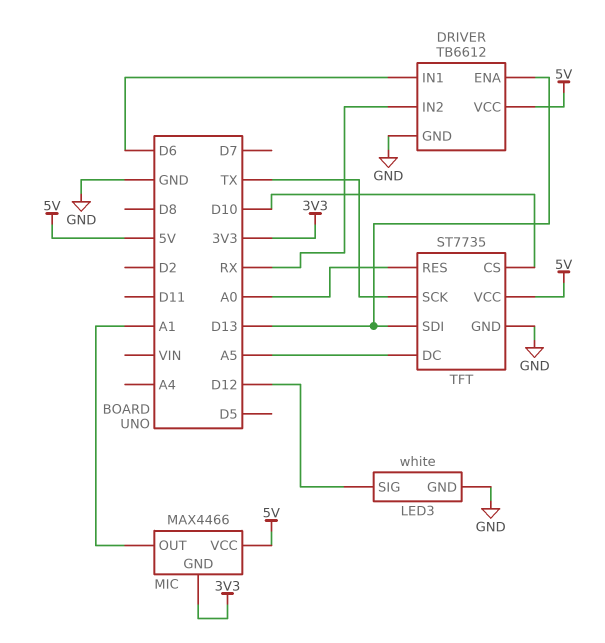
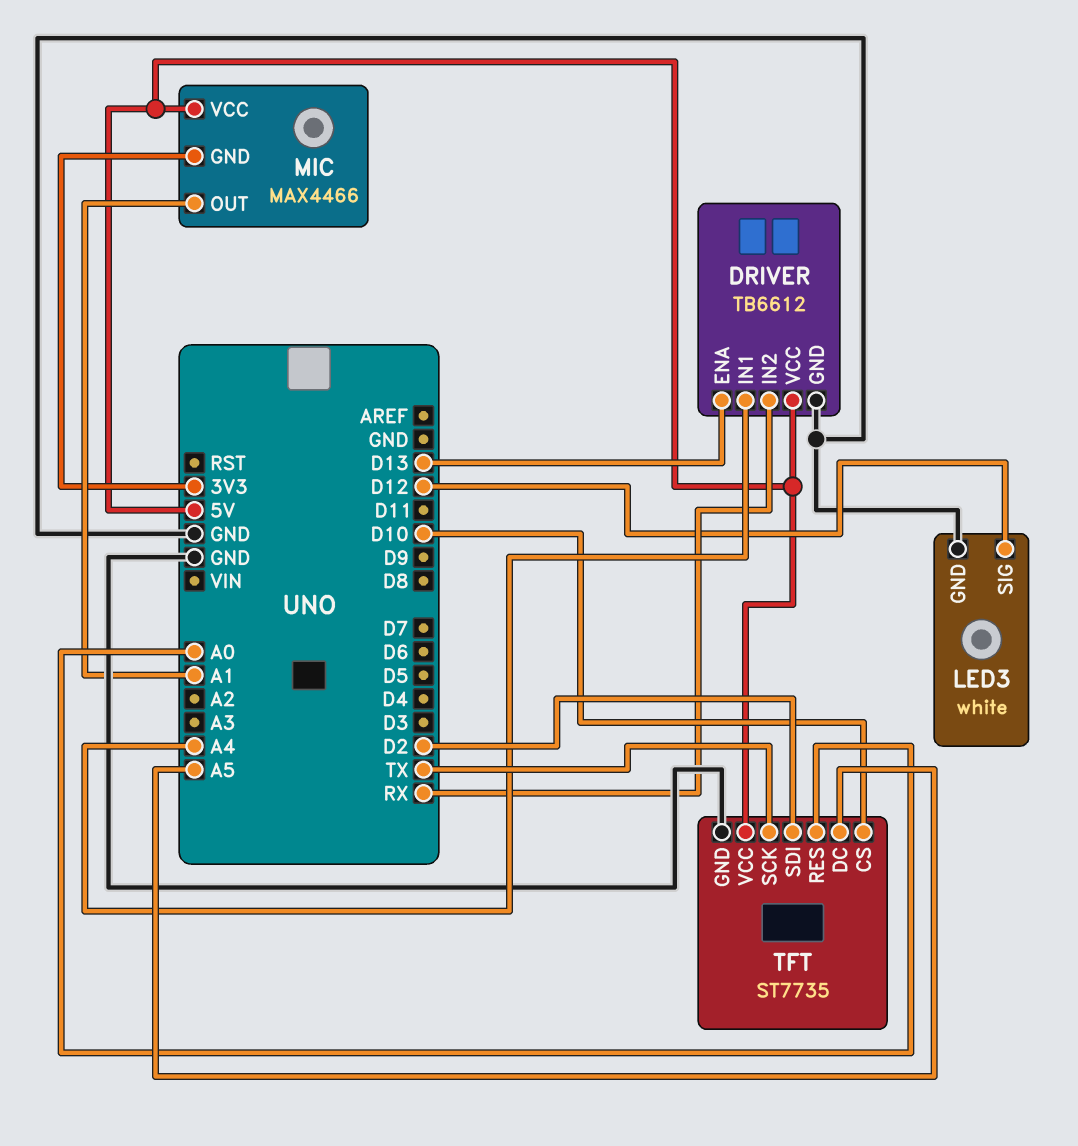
DRIVER pin IN1: D6 -> A4
TFT pin SDI: D13 -> D2

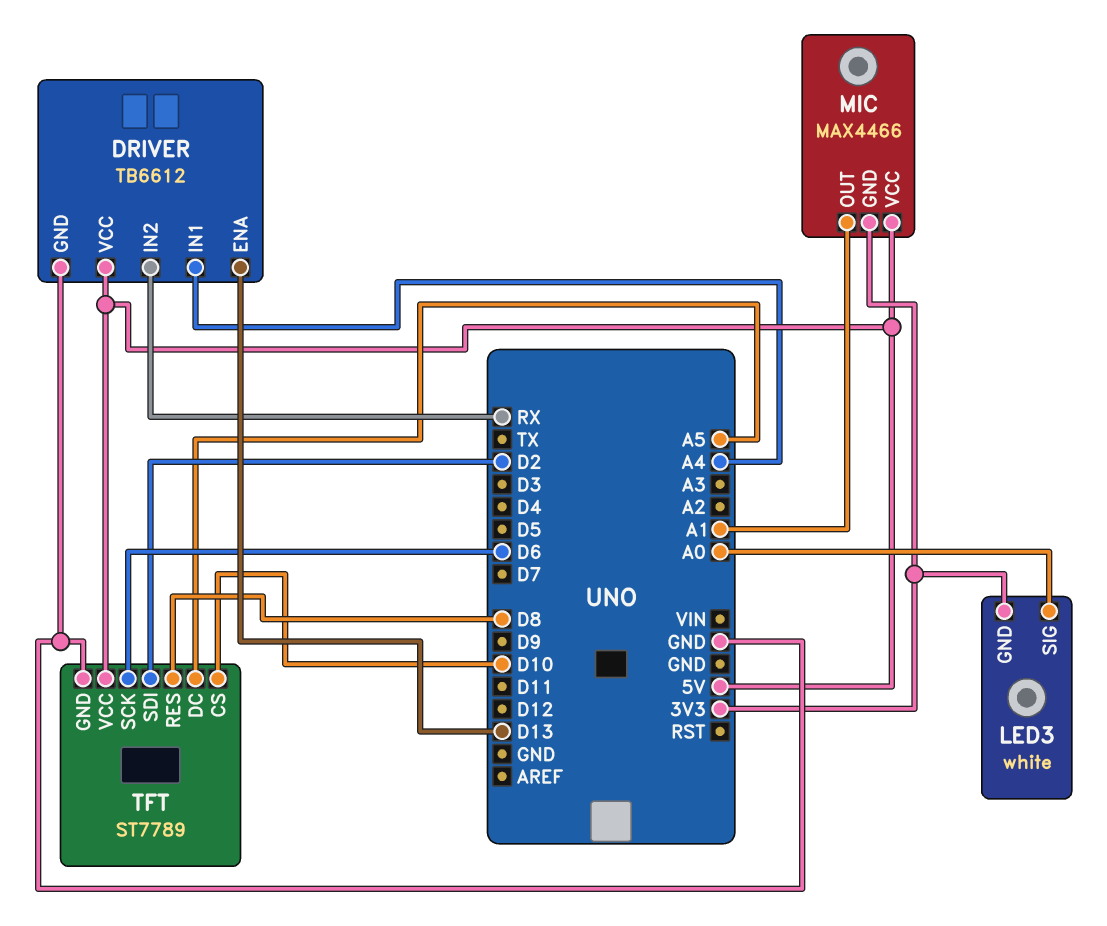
LED3 pin GND: GND -> 3V3
LED3 pin SIG: D12 -> A0
TFT: ST7735 -> ST7789
TFT pin RES: A0 -> D8
TFT pin SCK: TX -> D6

